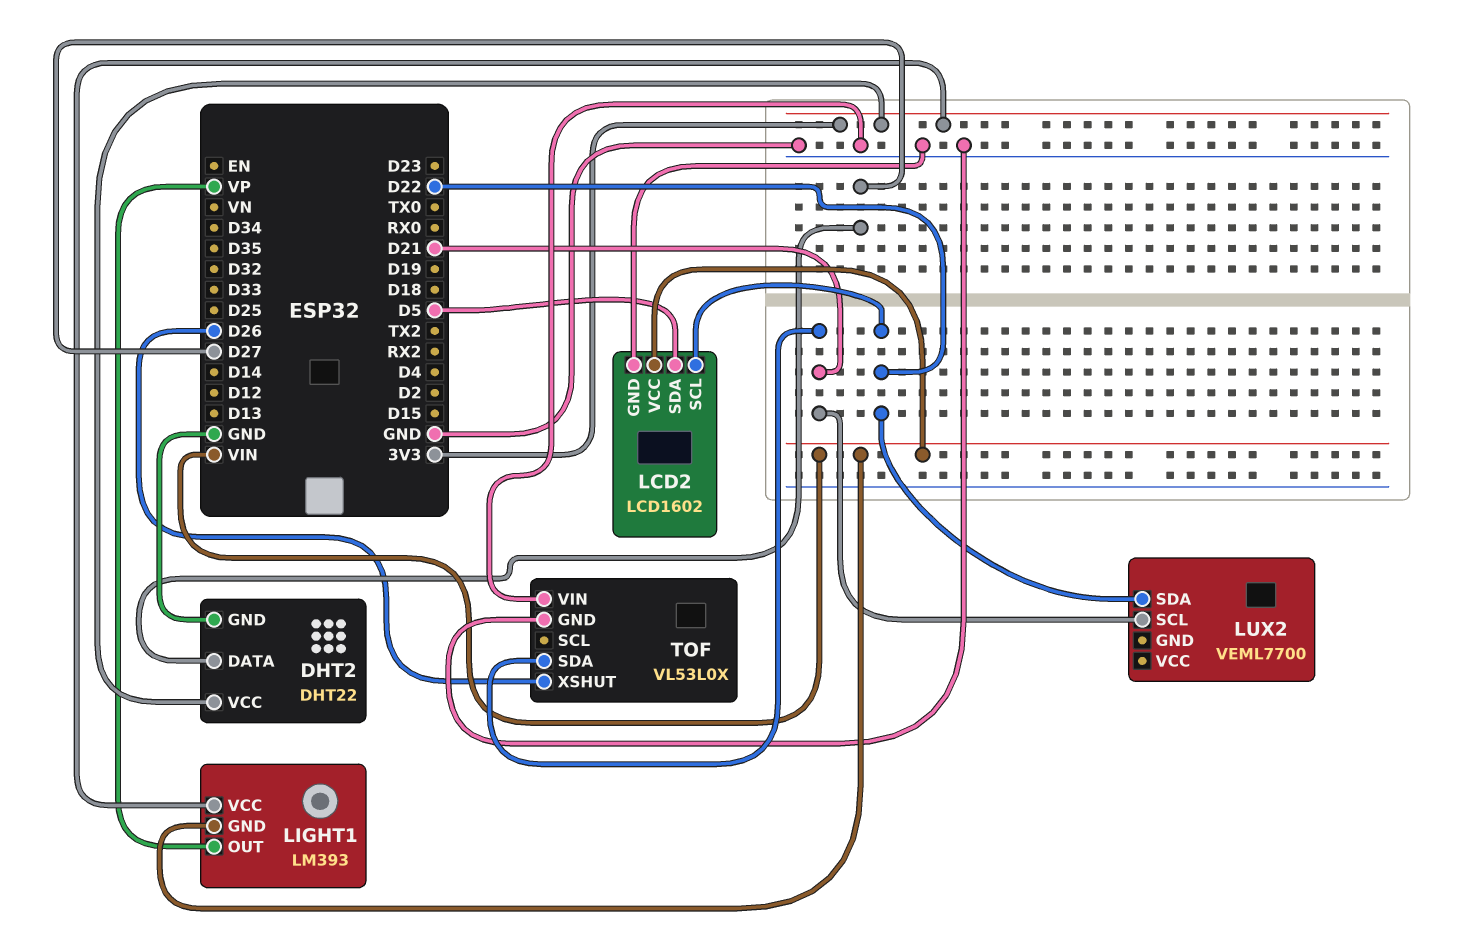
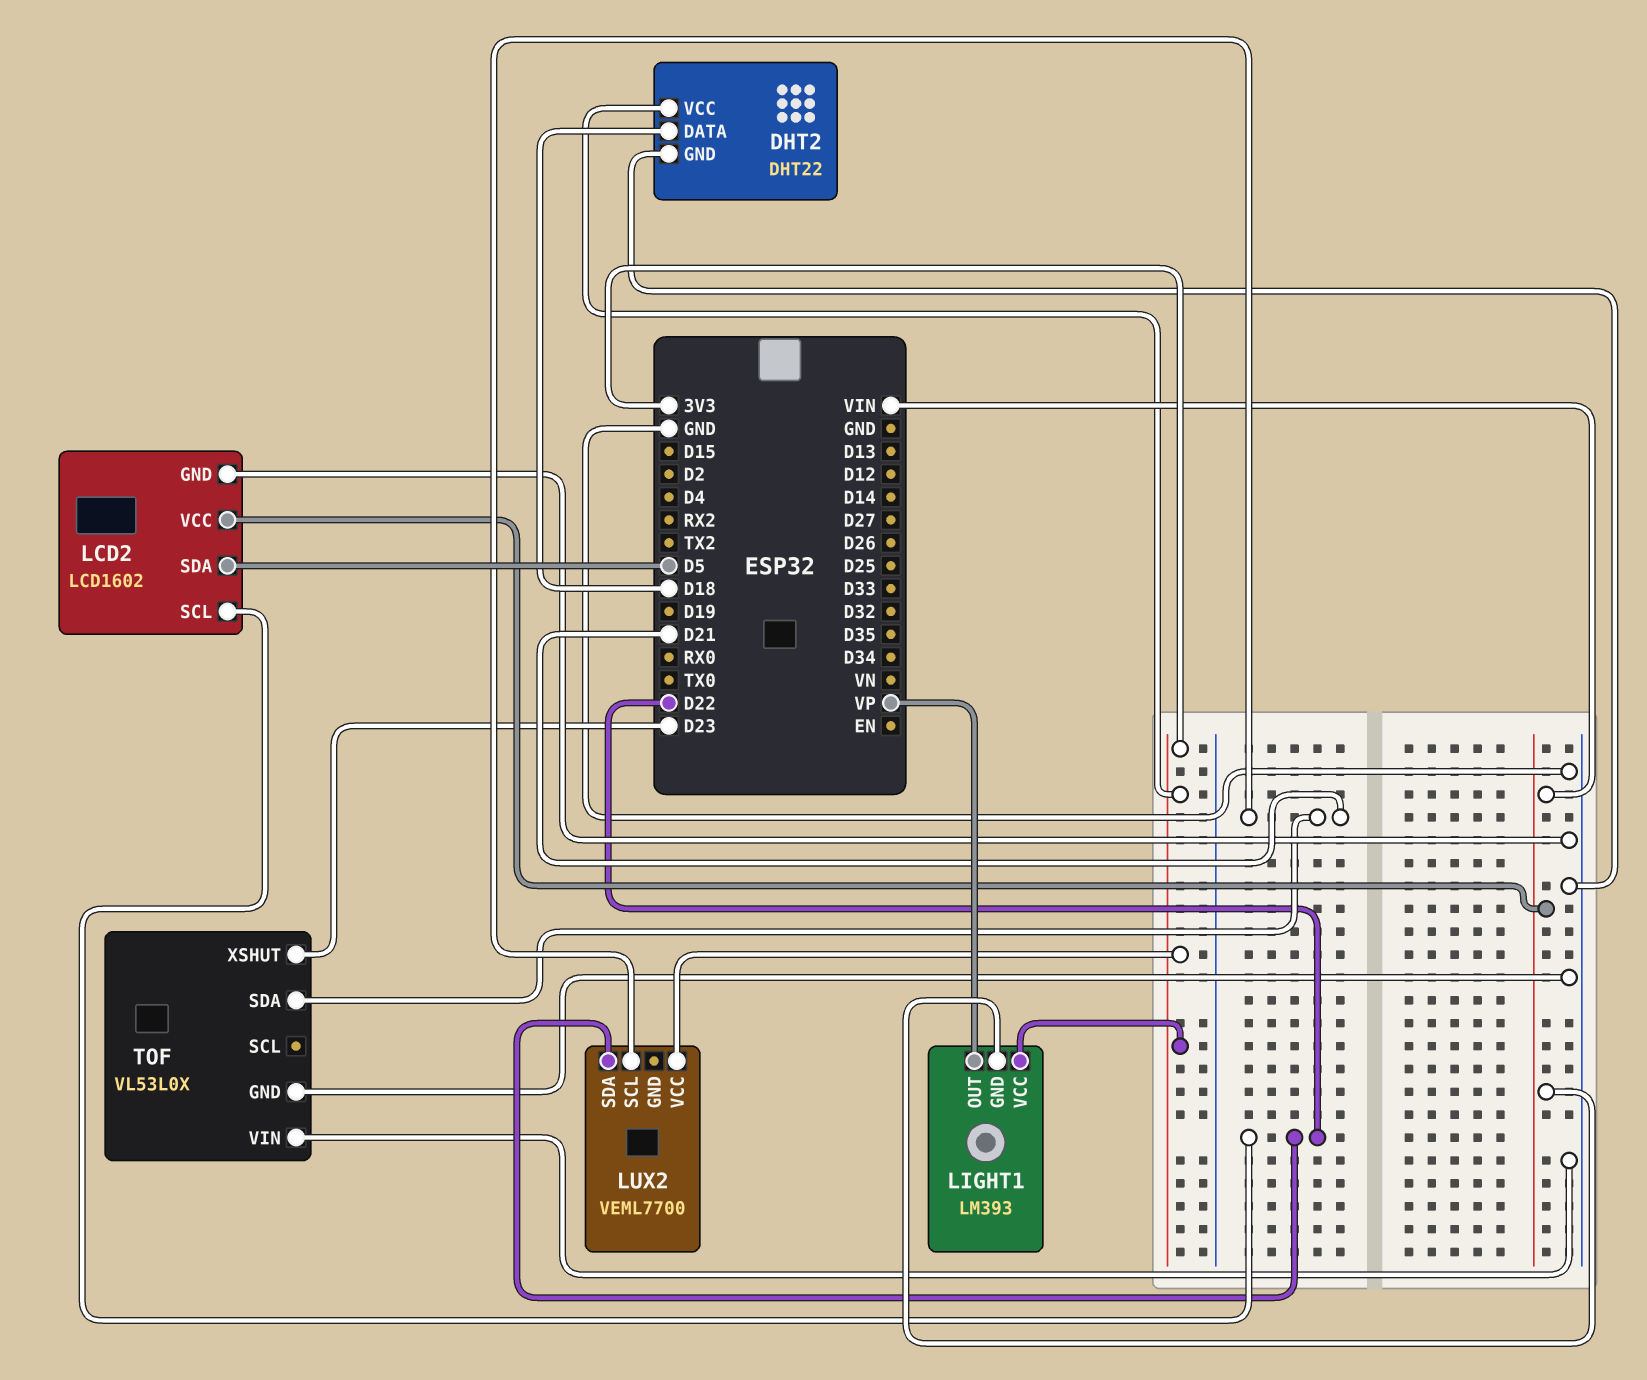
DHT2 pin DATA: D27 -> D18
LUX2 pin VCC: none -> 3V3
TOF pin XSHUT: D26 -> D23

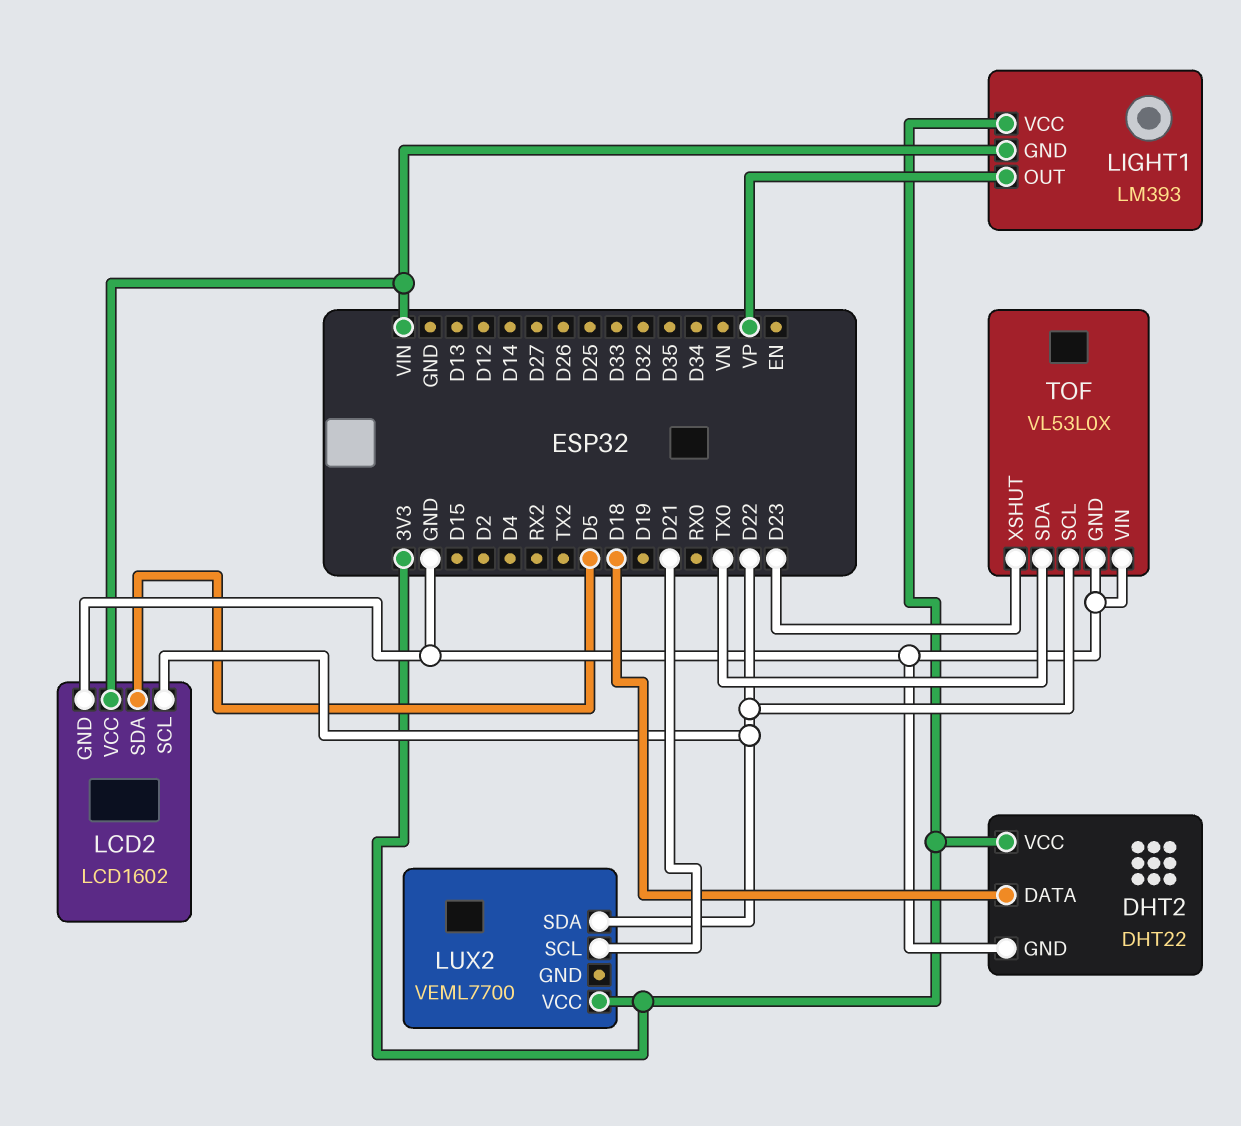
TOF pin SCL: none -> D22
TOF pin SDA: D21 -> TX0

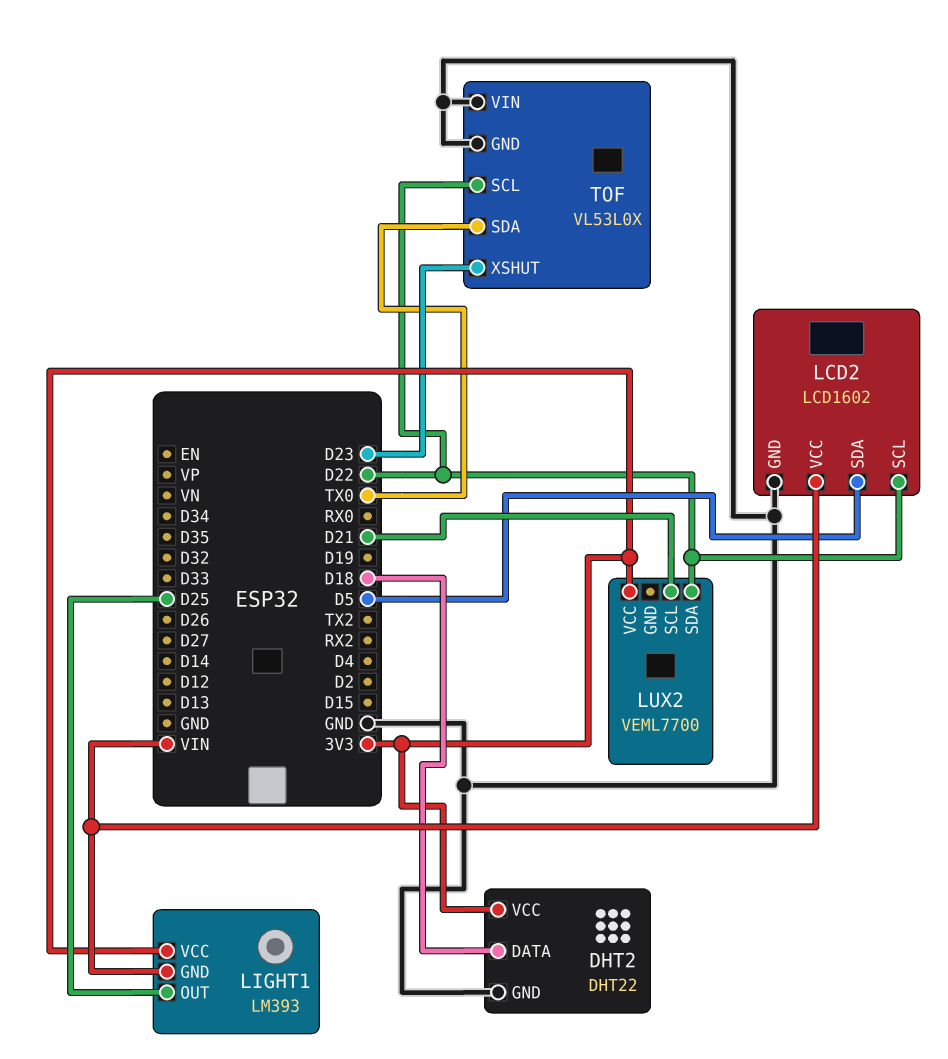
LIGHT1 pin OUT: VP -> D25

